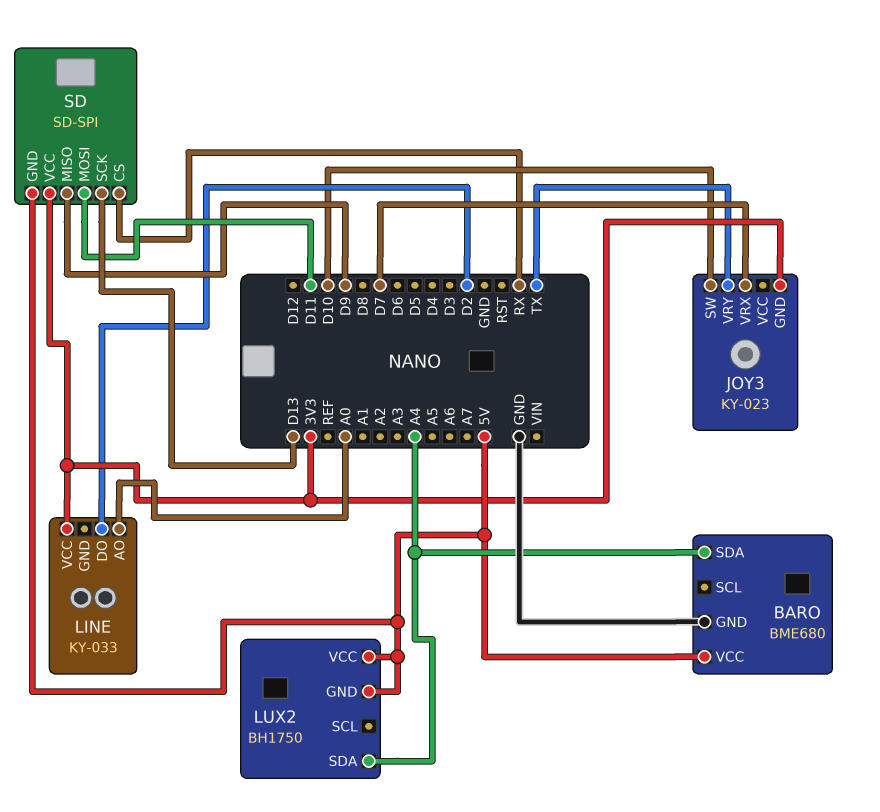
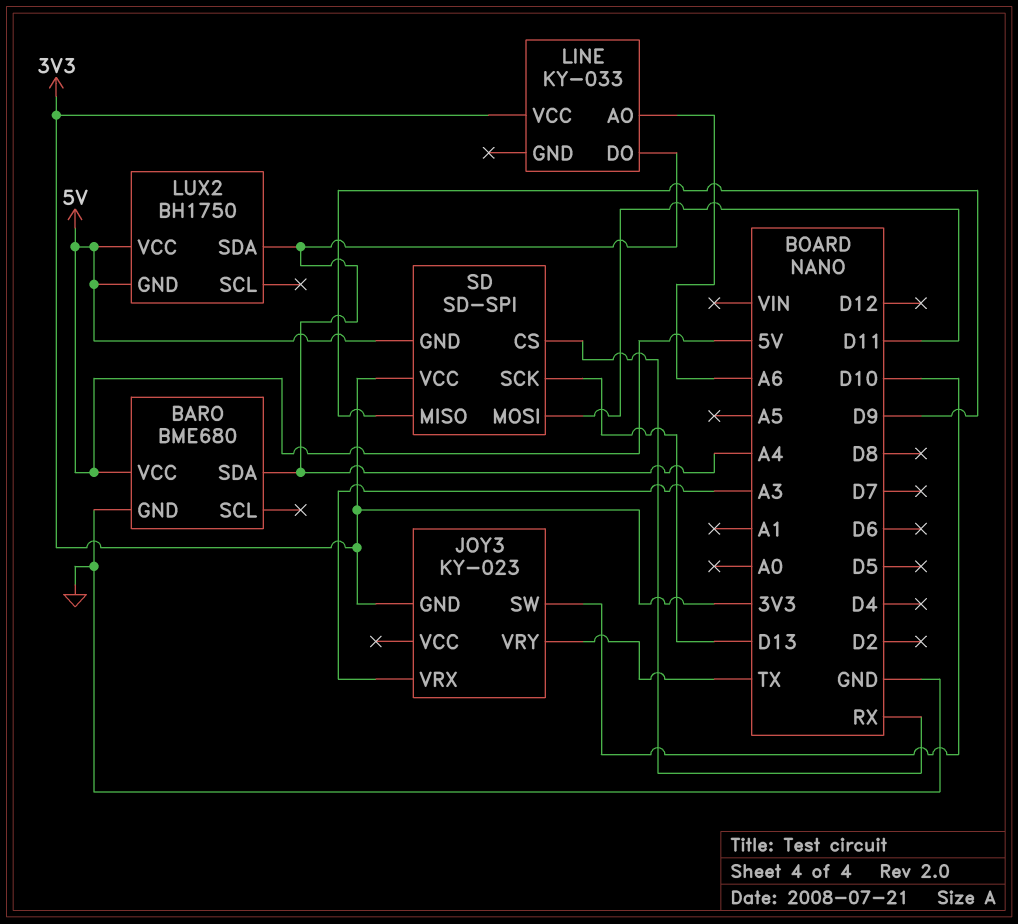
JOY3 pin VRX: D7 -> A3
LINE pin AO: A0 -> A6
LINE pin DO: D2 -> A4

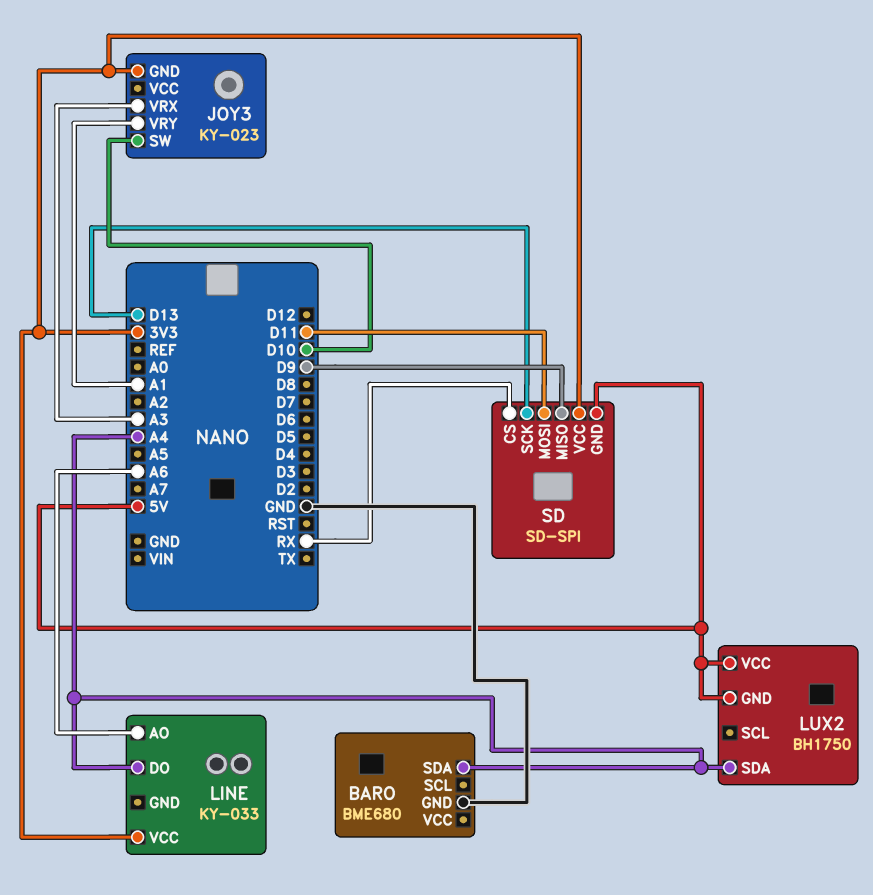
BARO pin VCC: 5V -> none
JOY3 pin VRY: TX -> A1

